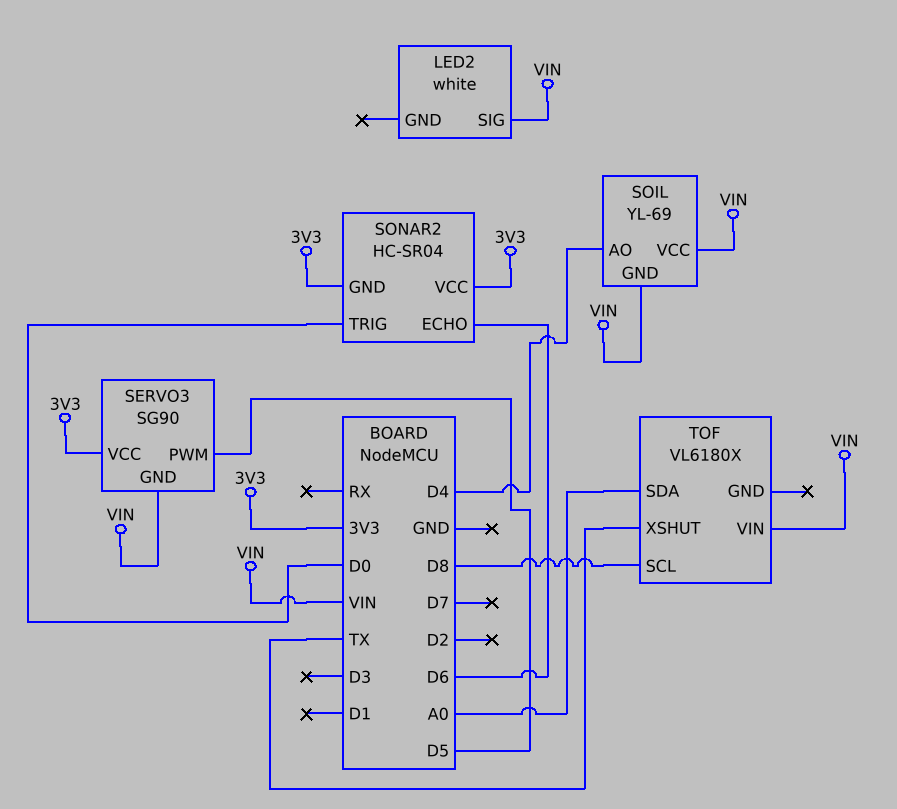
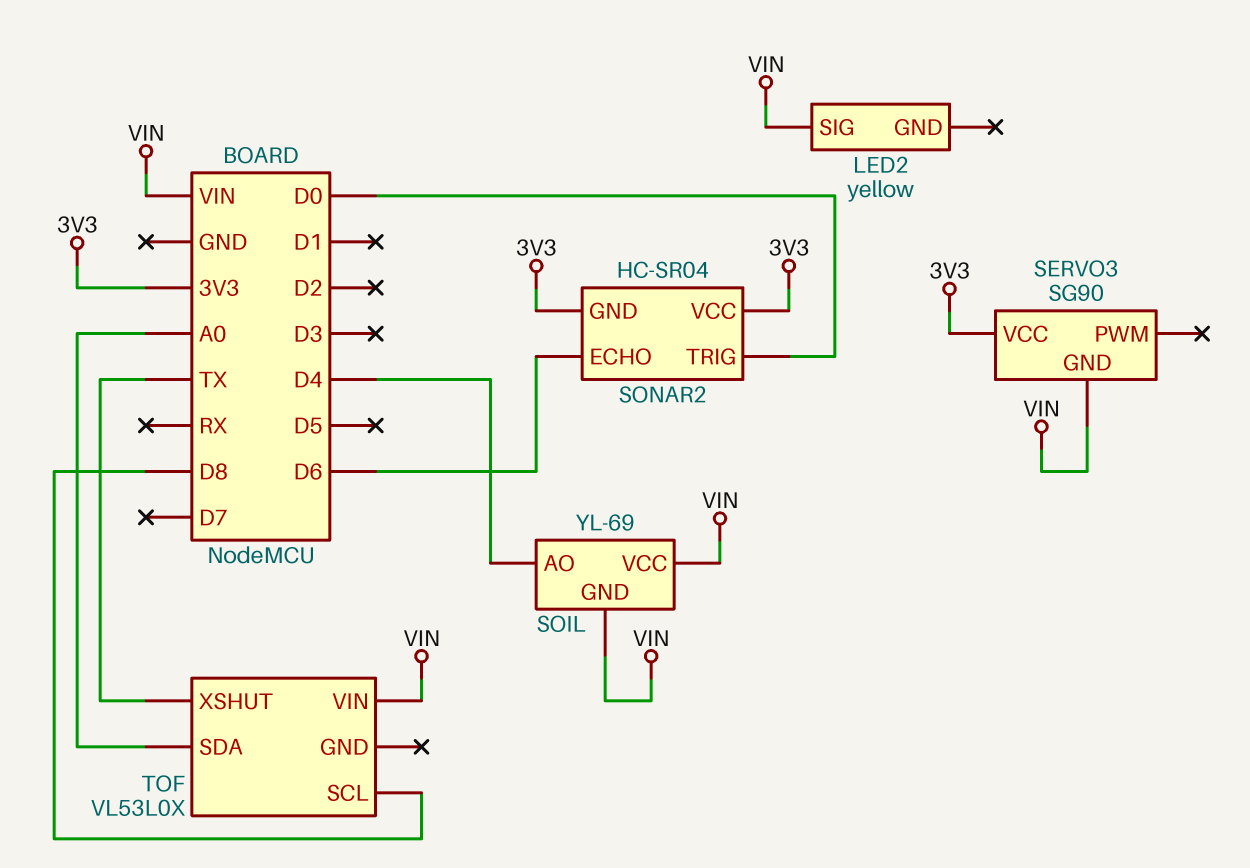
LED2: white -> yellow
SERVO3 pin PWM: D5 -> none
TOF: VL6180X -> VL53L0X

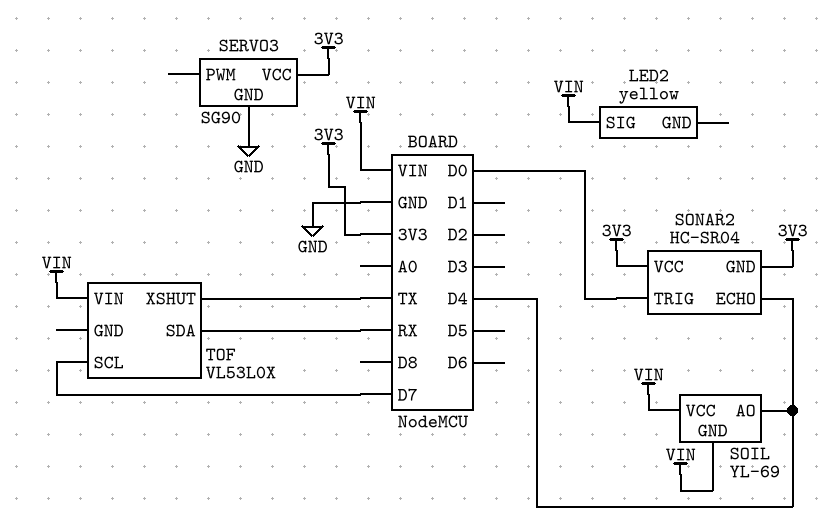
SERVO3 pin GND: VIN -> GND
SONAR2 pin ECHO: D6 -> D4
TOF pin SCL: D8 -> D7
TOF pin SDA: A0 -> RX

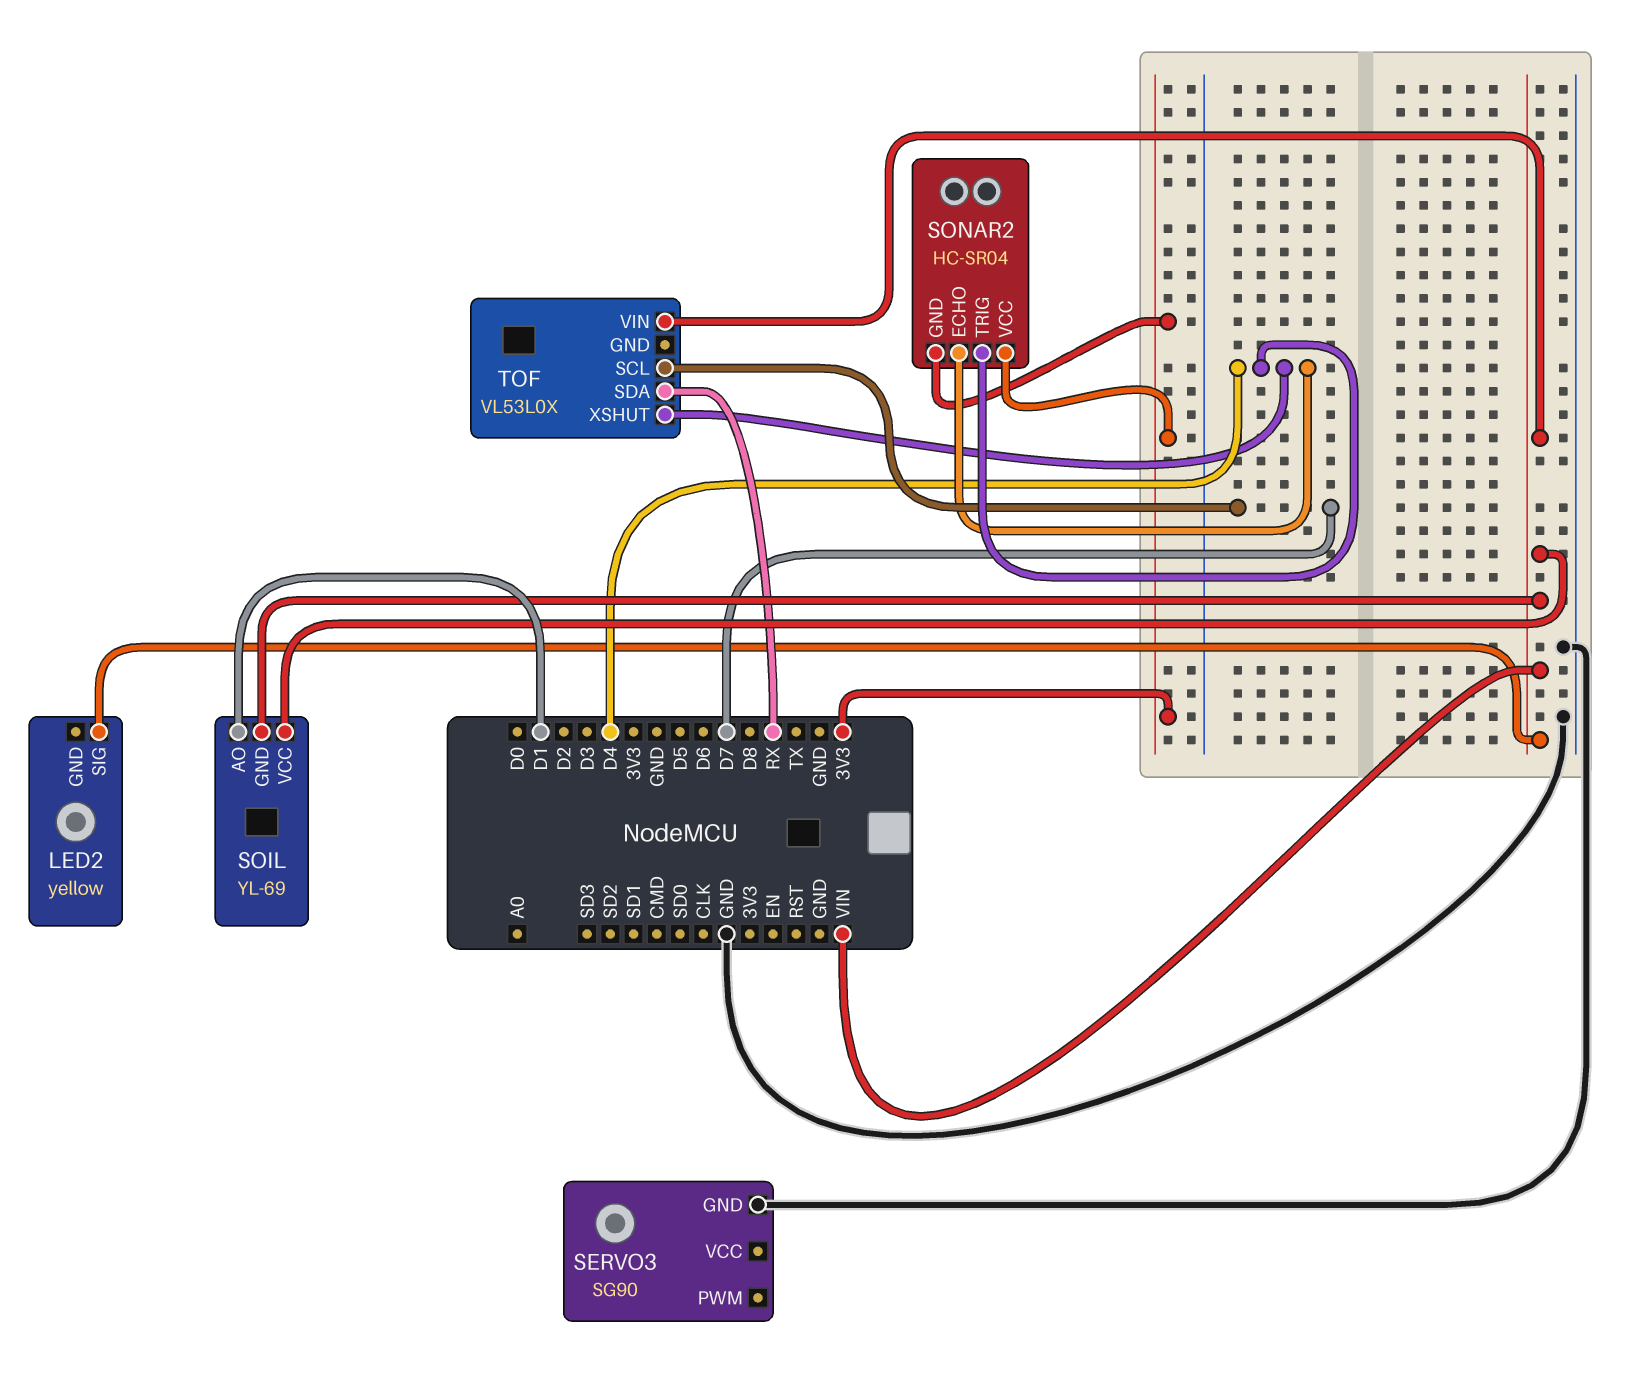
SERVO3 pin VCC: 3V3 -> none
SOIL pin AO: D4 -> D1
SONAR2 pin TRIG: D0 -> D4
TOF pin XSHUT: TX -> D4

